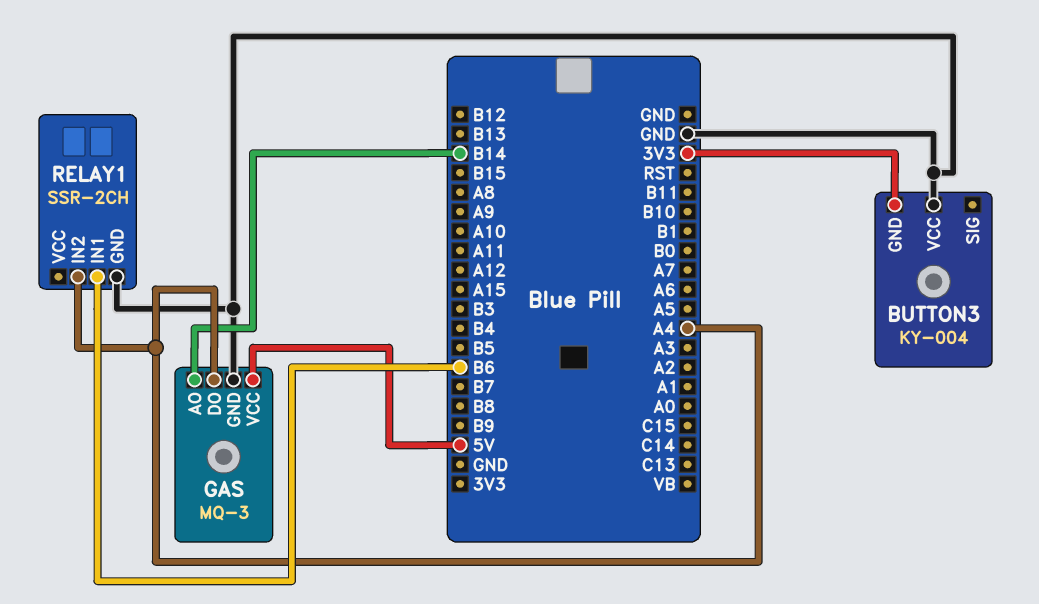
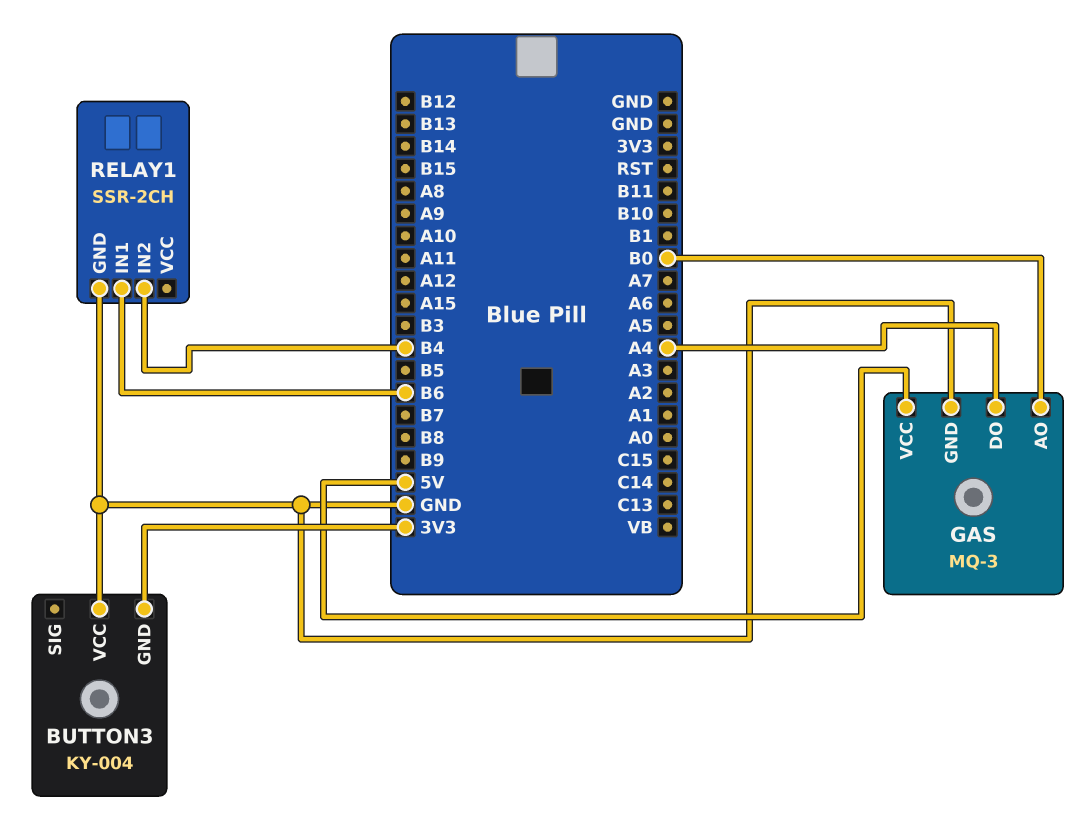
GAS pin AO: B14 -> B0
RELAY1 pin IN2: A4 -> B4

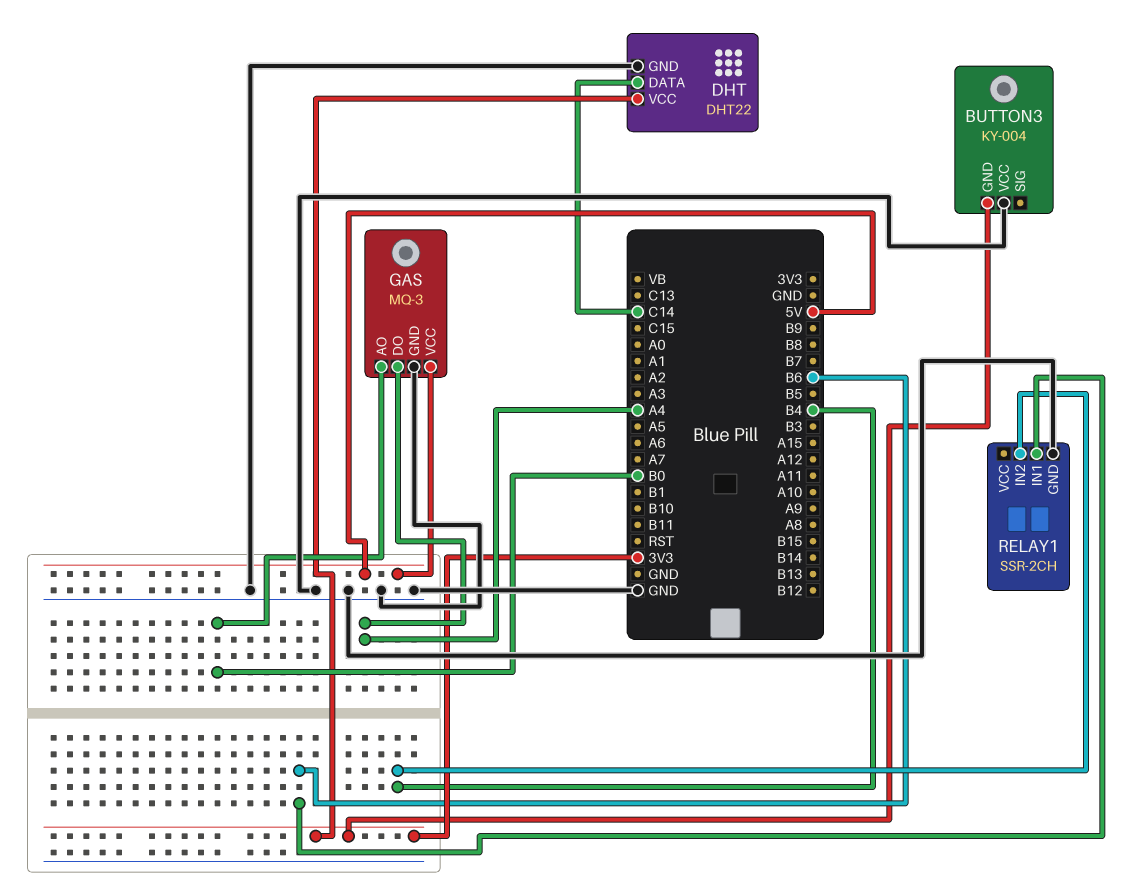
DHT: none -> DHT22
DHT pin DATA: none -> C14
DHT pin GND: none -> GND
DHT pin VCC: none -> 3V3

